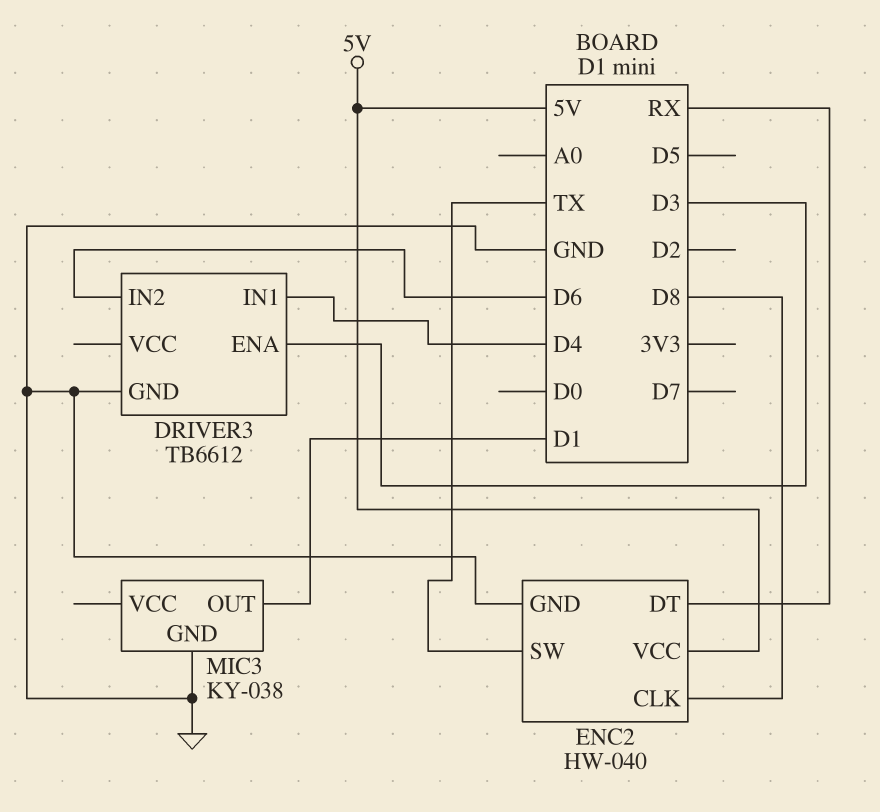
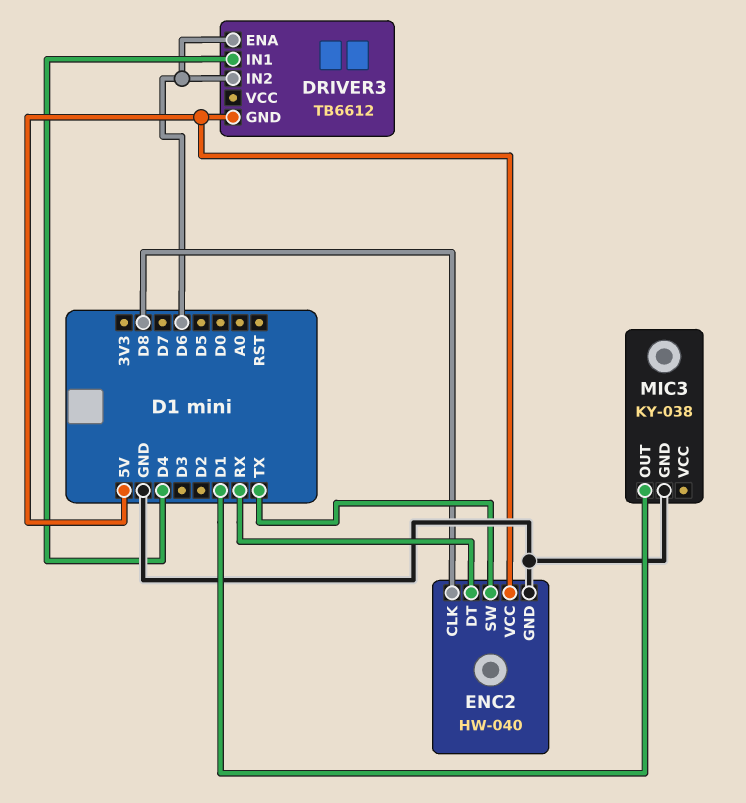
DRIVER3 pin ENA: D3 -> D6
DRIVER3 pin GND: GND -> 5V

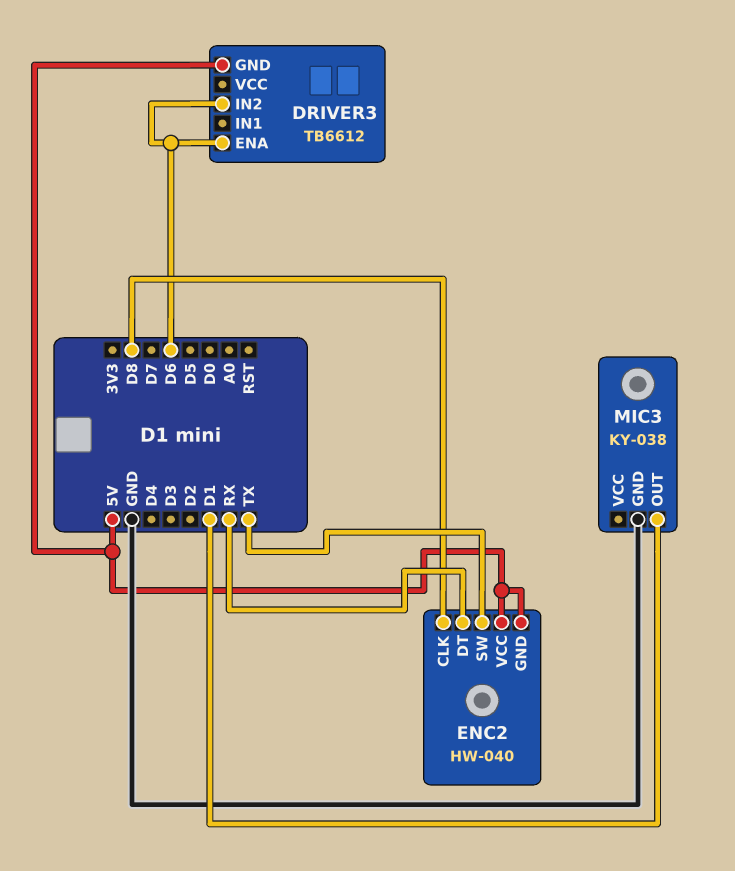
DRIVER3 pin IN1: D4 -> none
ENC2 pin GND: GND -> 5V

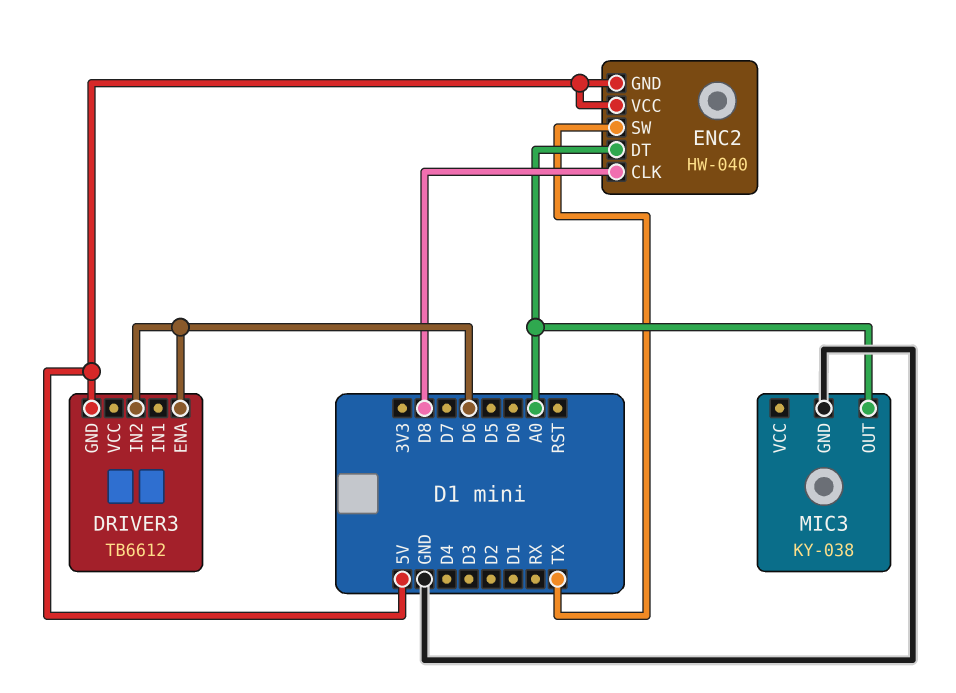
ENC2 pin DT: RX -> A0
MIC3 pin OUT: D1 -> A0

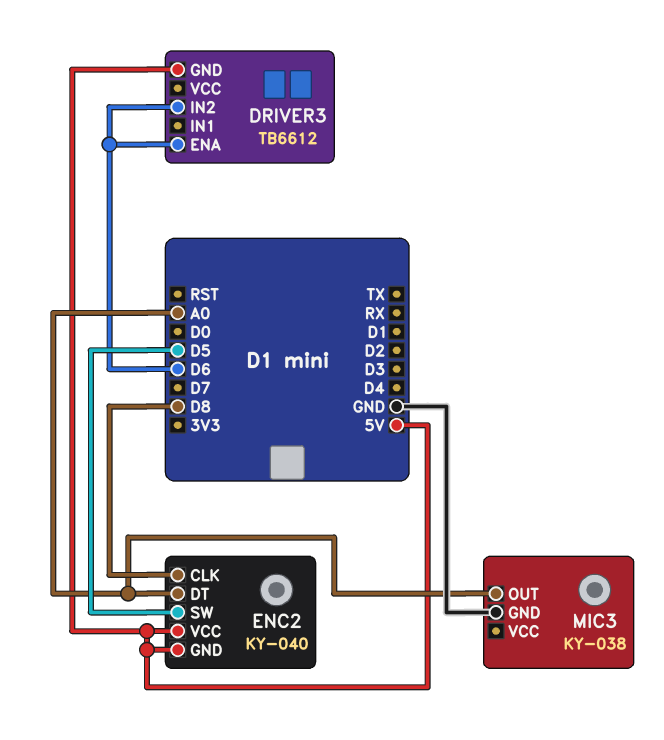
ENC2: HW-040 -> KY-040
ENC2 pin SW: TX -> D5

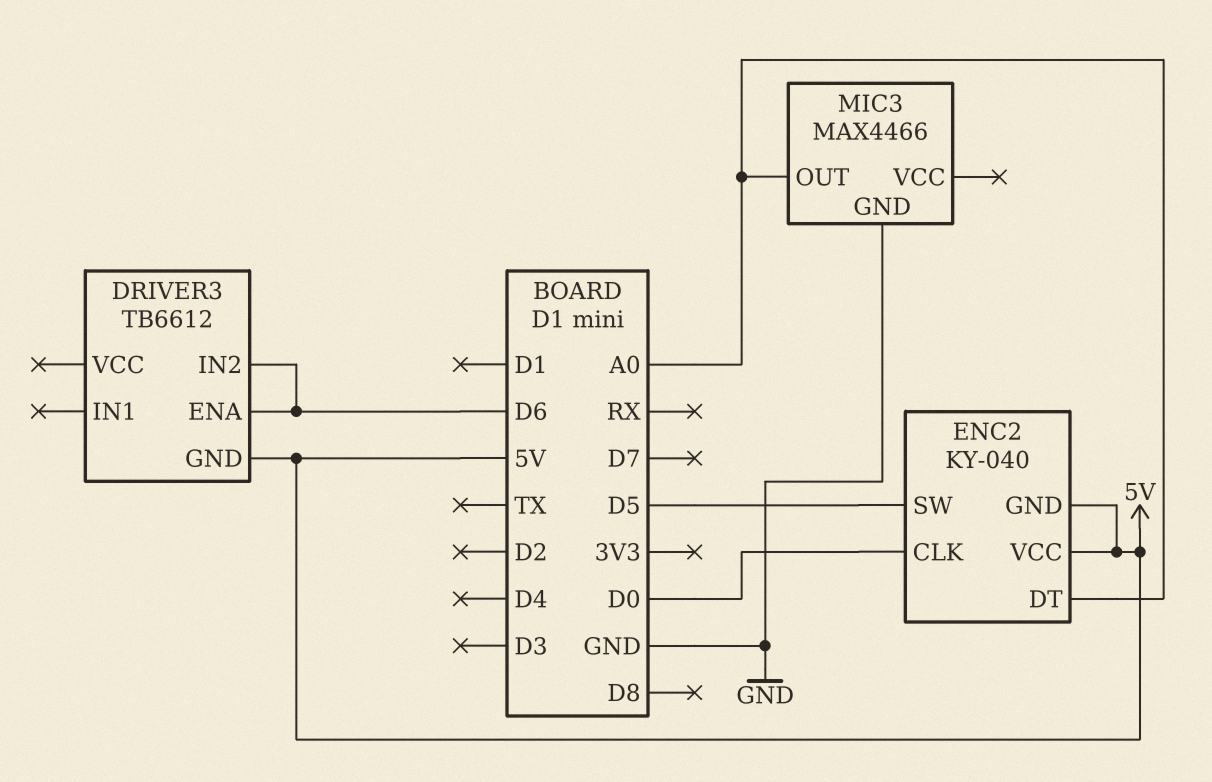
ENC2 pin CLK: D8 -> D0
MIC3: KY-038 -> MAX4466

